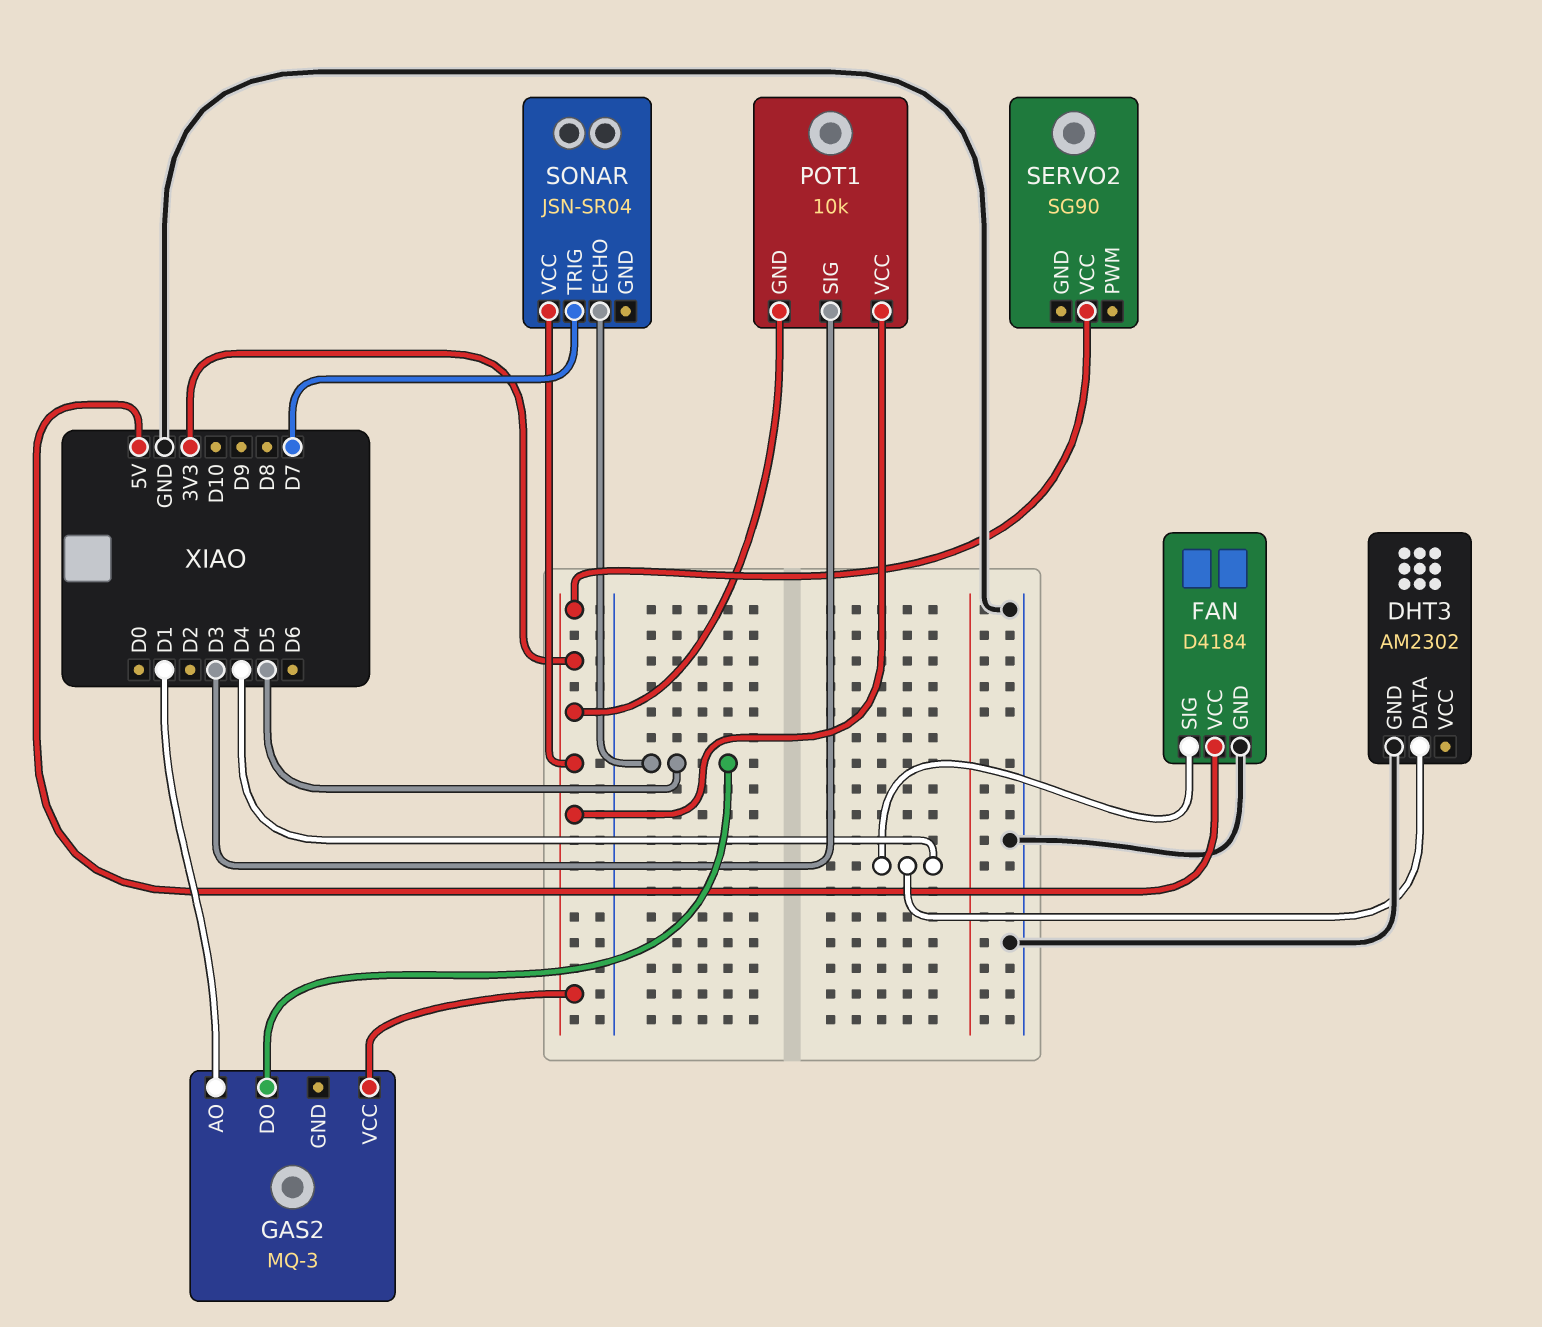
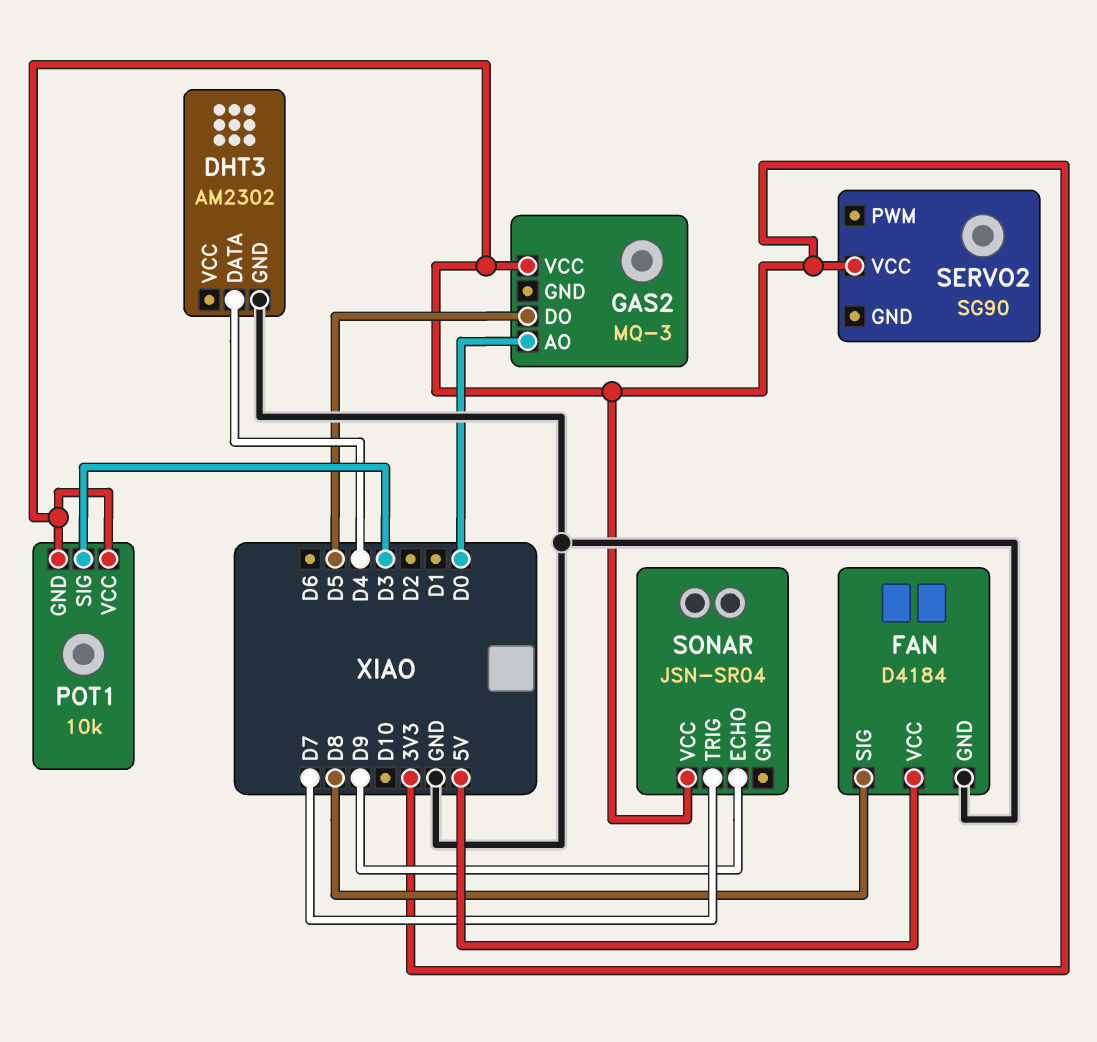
FAN pin SIG: D4 -> D8
GAS2 pin AO: D1 -> D0
SONAR pin ECHO: D5 -> D9

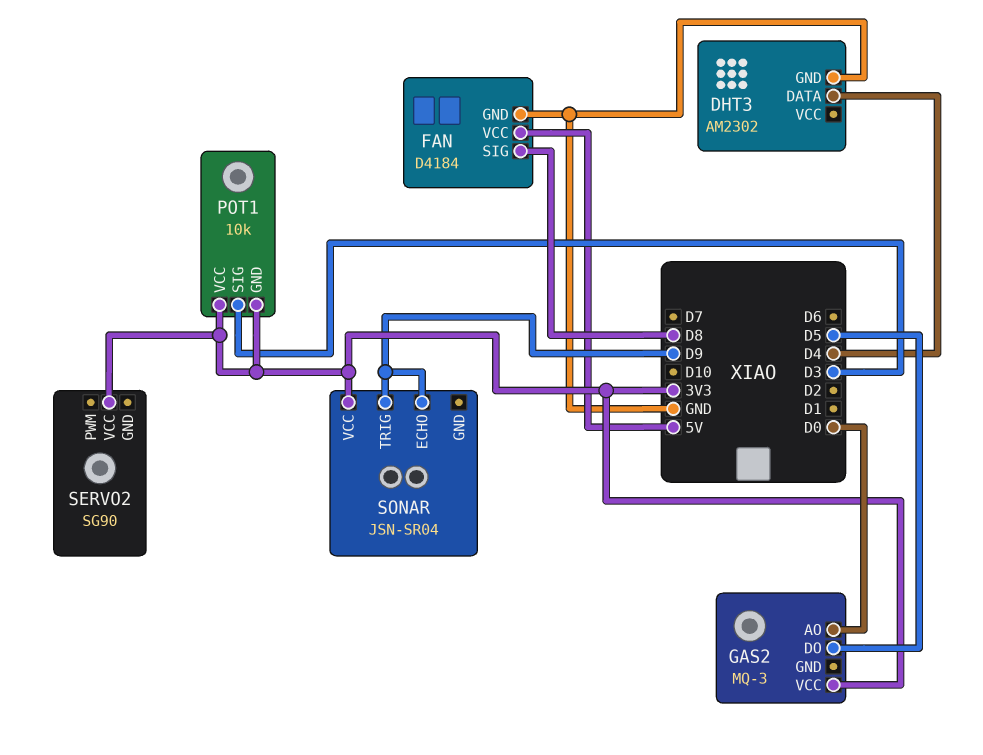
SONAR pin TRIG: D7 -> D9

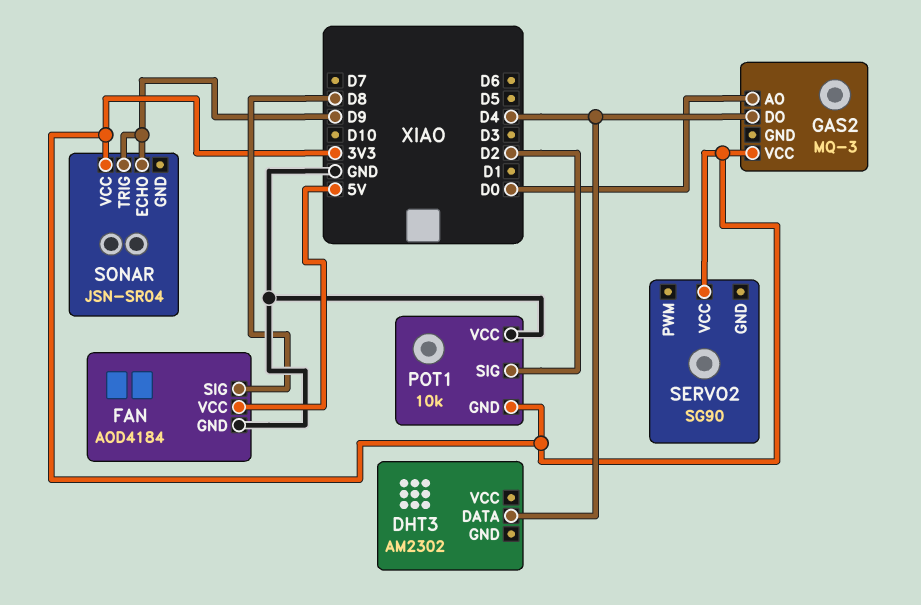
DHT3 pin GND: GND -> none
FAN: D4184 -> AOD4184
GAS2 pin DO: D5 -> D4
POT1 pin SIG: D3 -> D2
POT1 pin VCC: 3V3 -> GND

